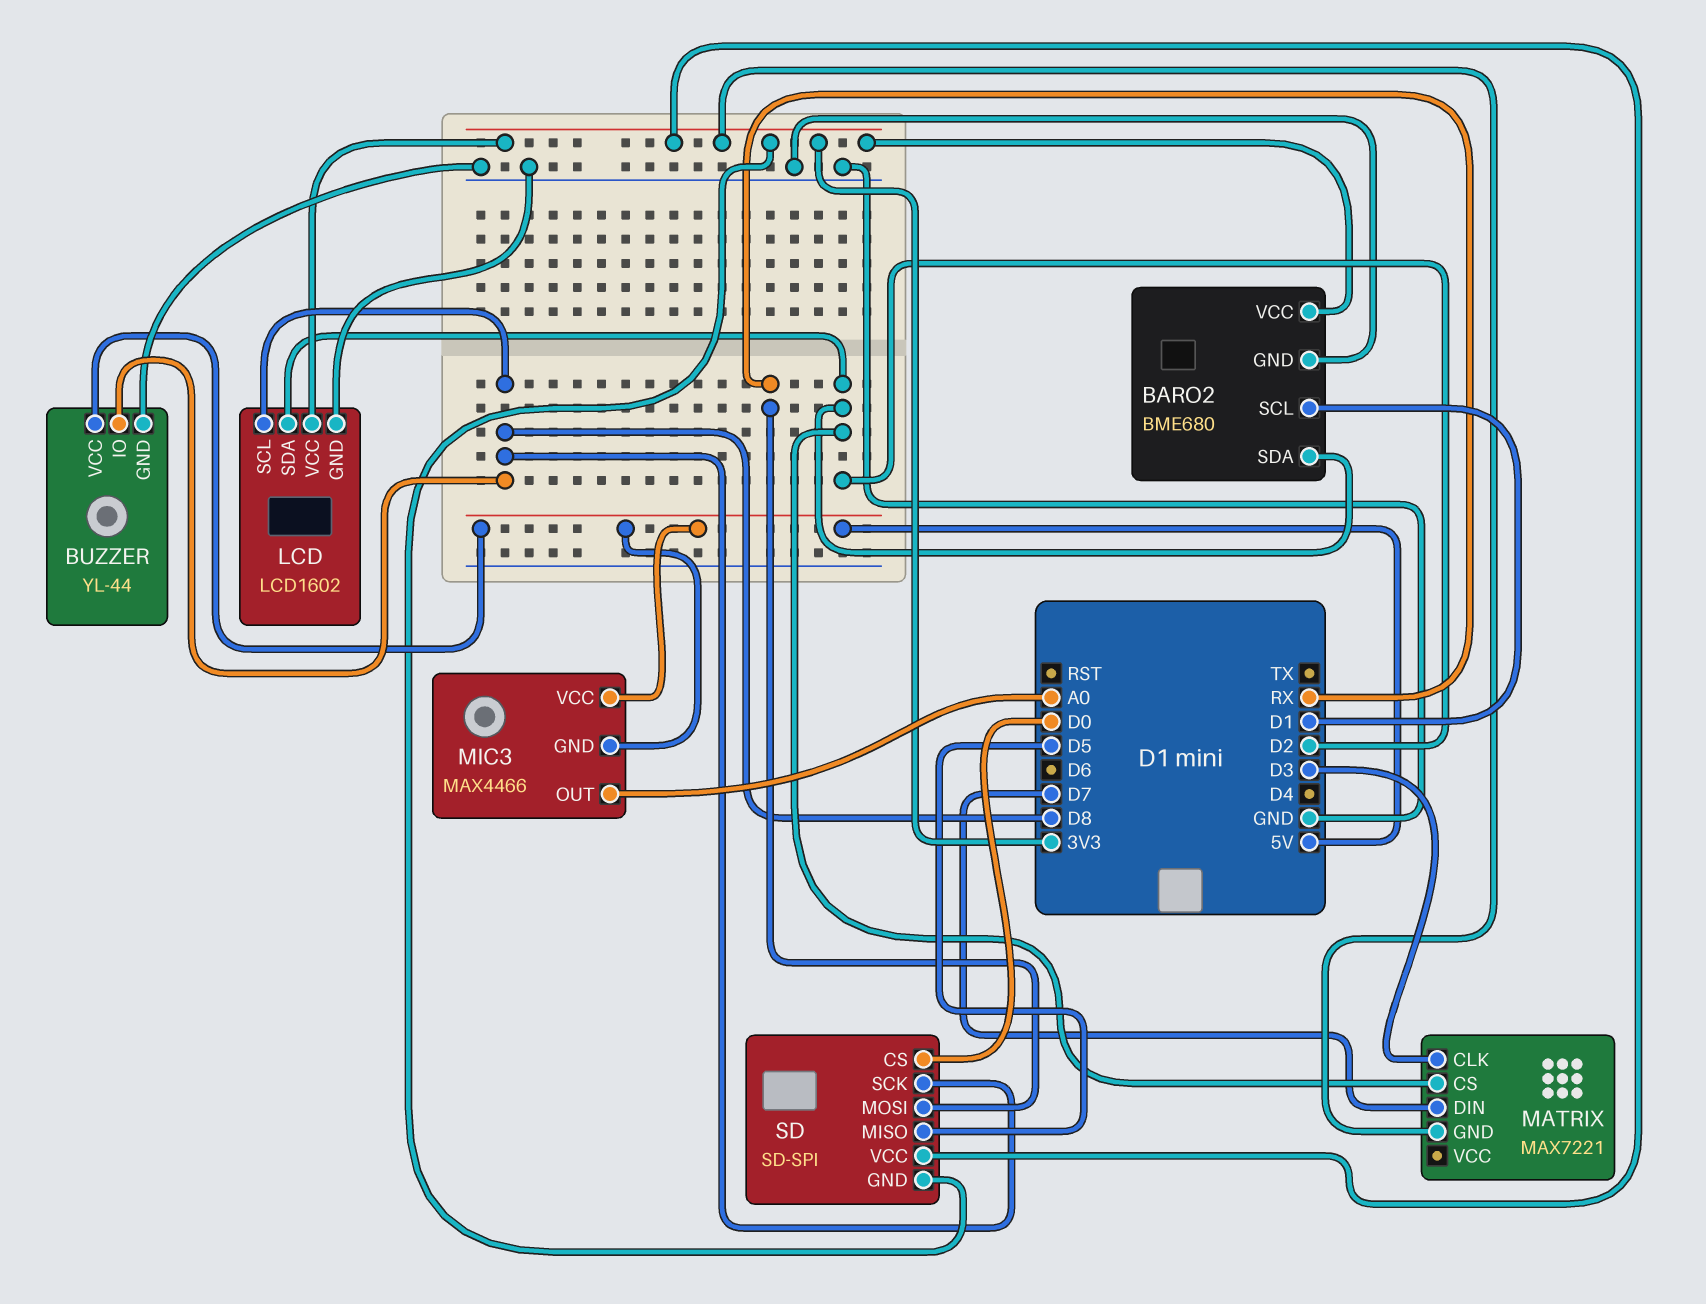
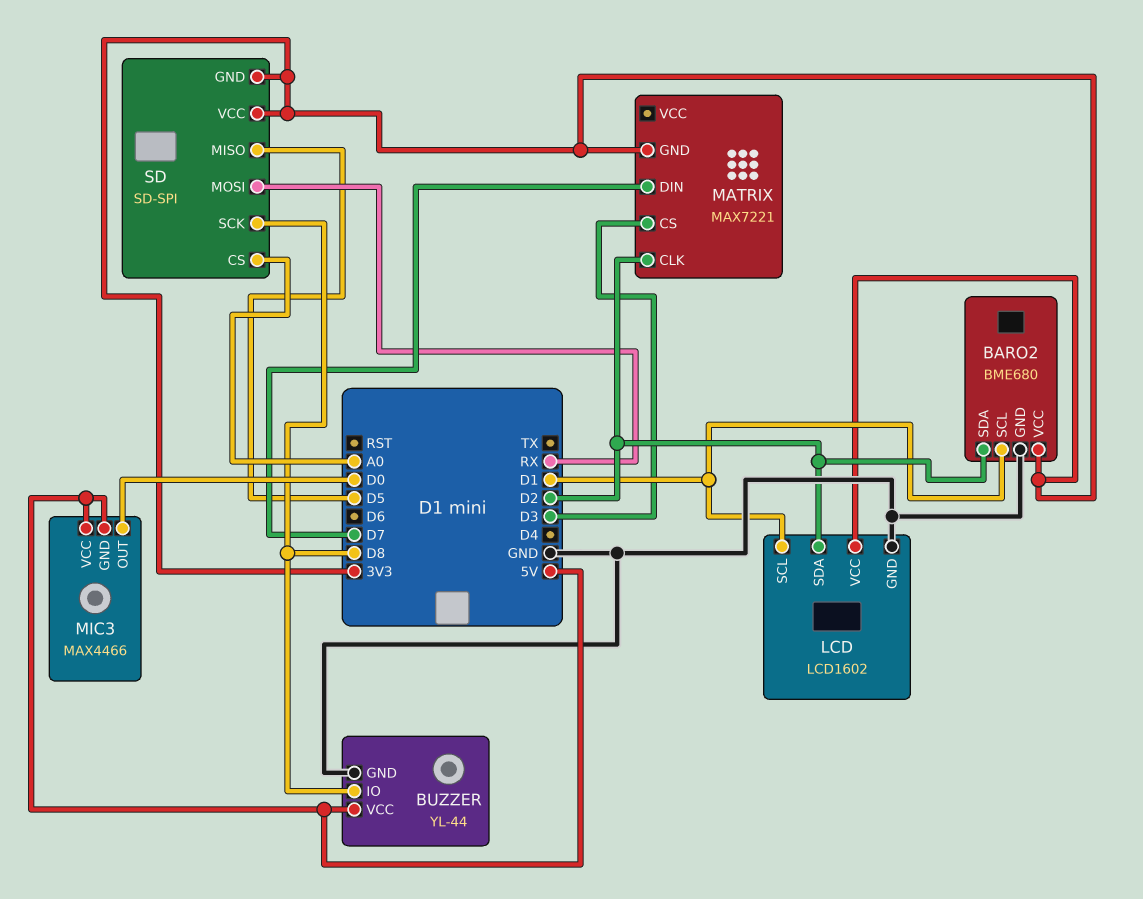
LCD pin SCL: D8 -> D1
MATRIX pin CLK: D3 -> D2
MATRIX pin CS: D2 -> D3
MIC3 pin OUT: A0 -> D0
SD pin CS: D0 -> A0

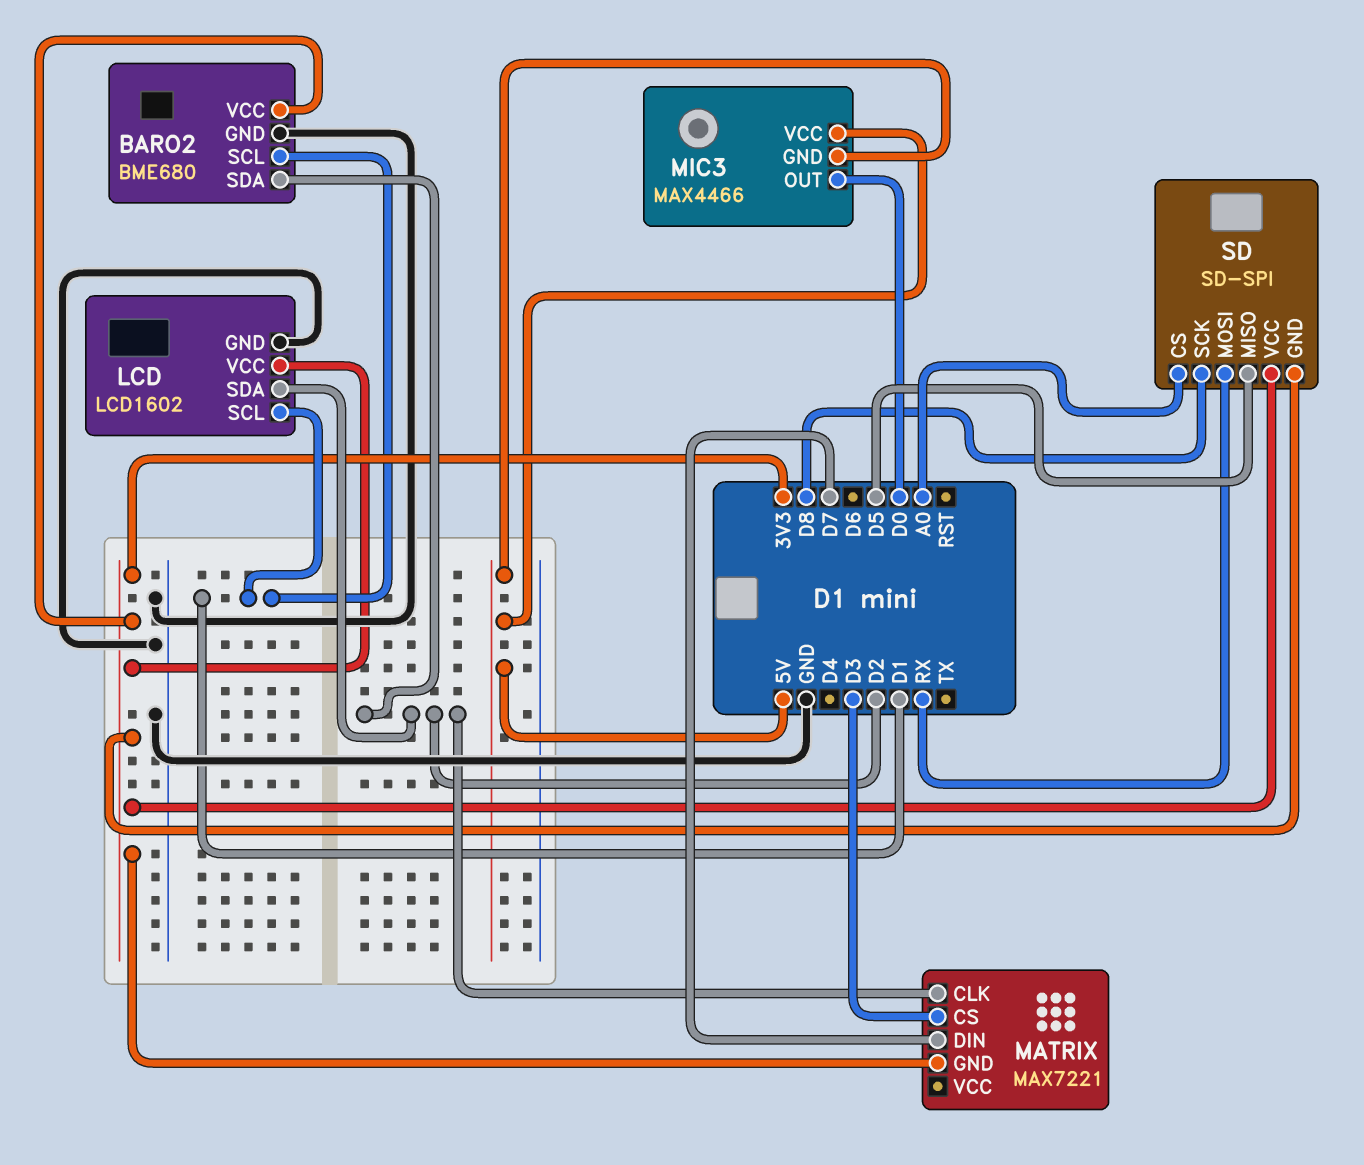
BUZZER: YL-44 -> none
BUZZER pin GND: GND -> none
BUZZER pin IO: D8 -> none
BUZZER pin VCC: 5V -> none

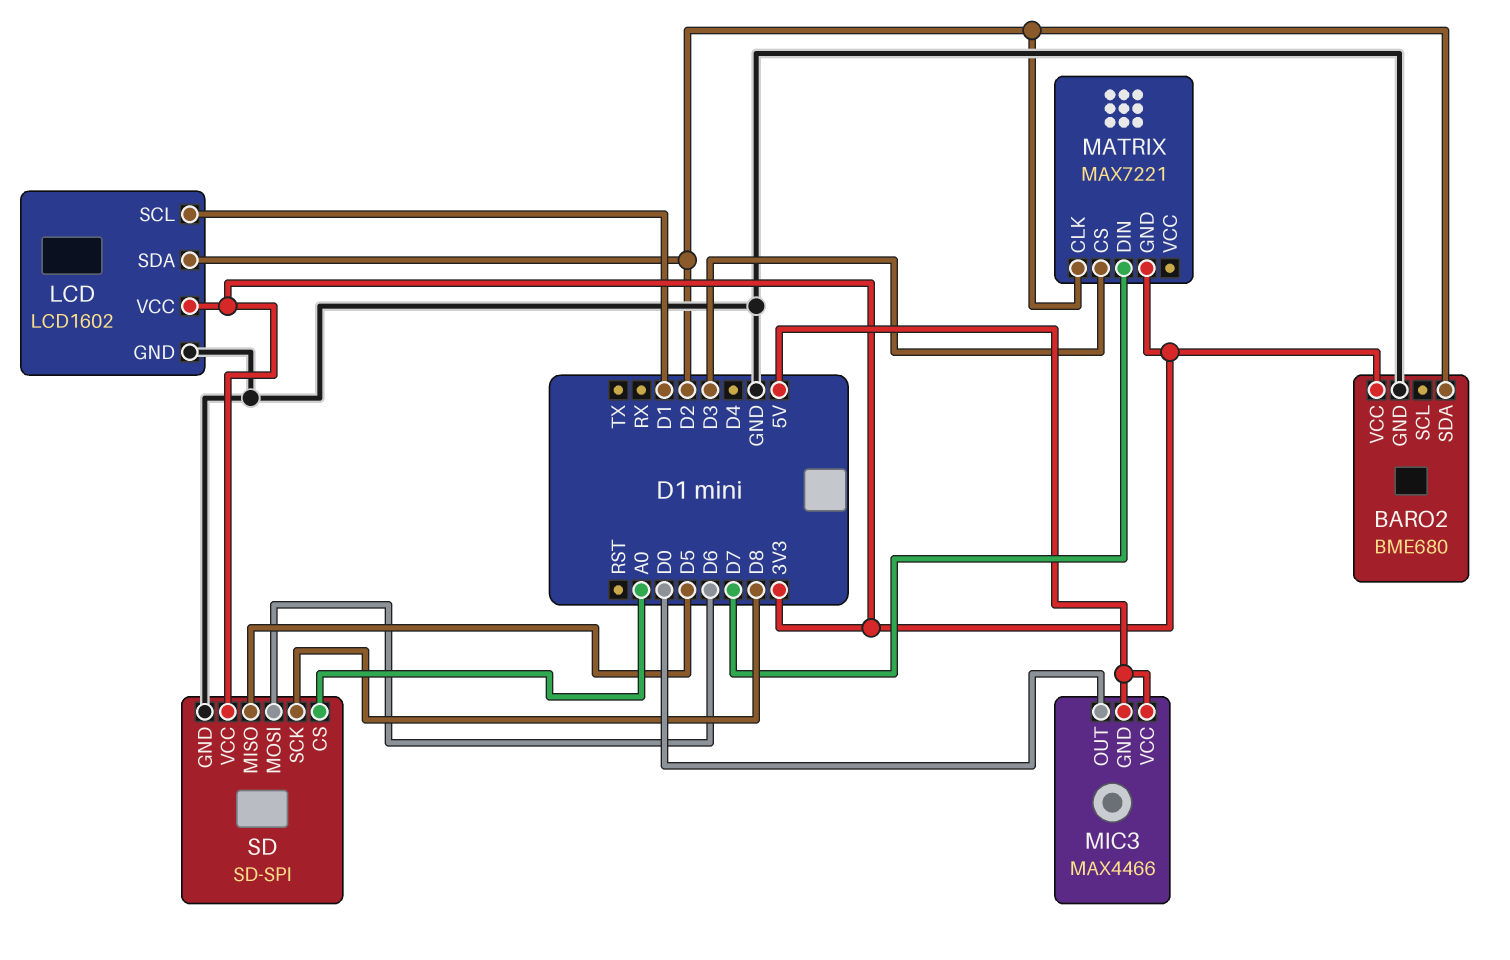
BARO2 pin SCL: D1 -> none
SD pin GND: 3V3 -> GND
SD pin MOSI: RX -> D6

